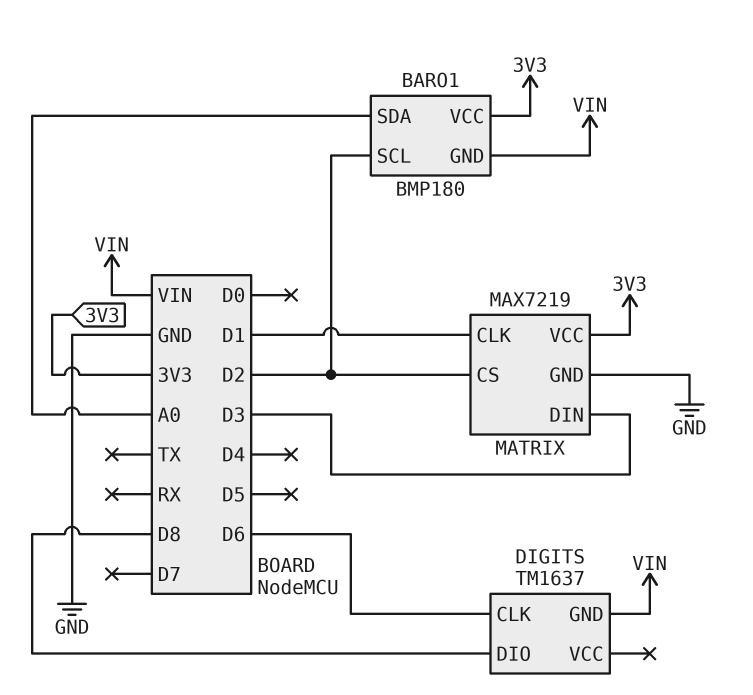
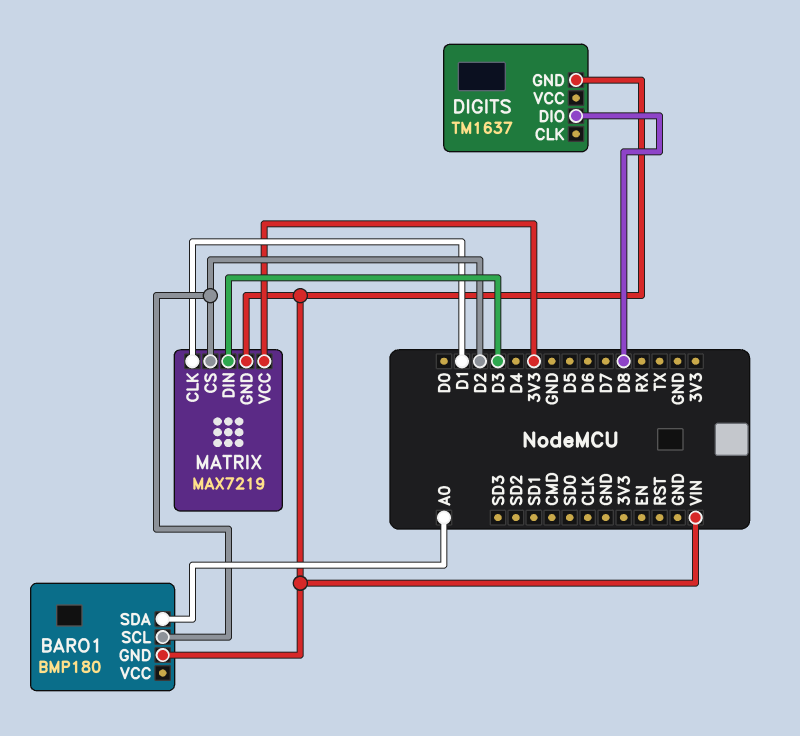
BARO1 pin VCC: 3V3 -> none
DIGITS pin CLK: D6 -> none
MATRIX pin GND: GND -> VIN

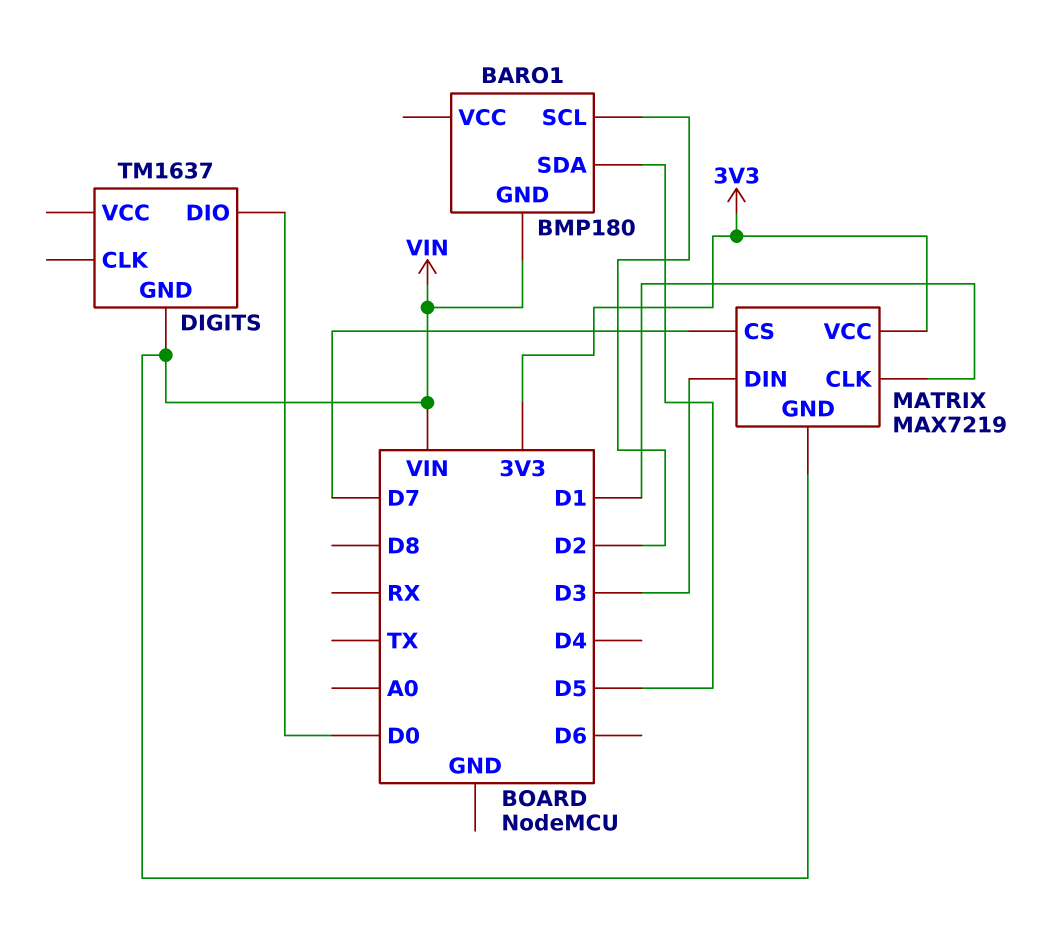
BARO1 pin SDA: A0 -> D5
DIGITS pin DIO: D8 -> D0
MATRIX pin CS: D2 -> D7

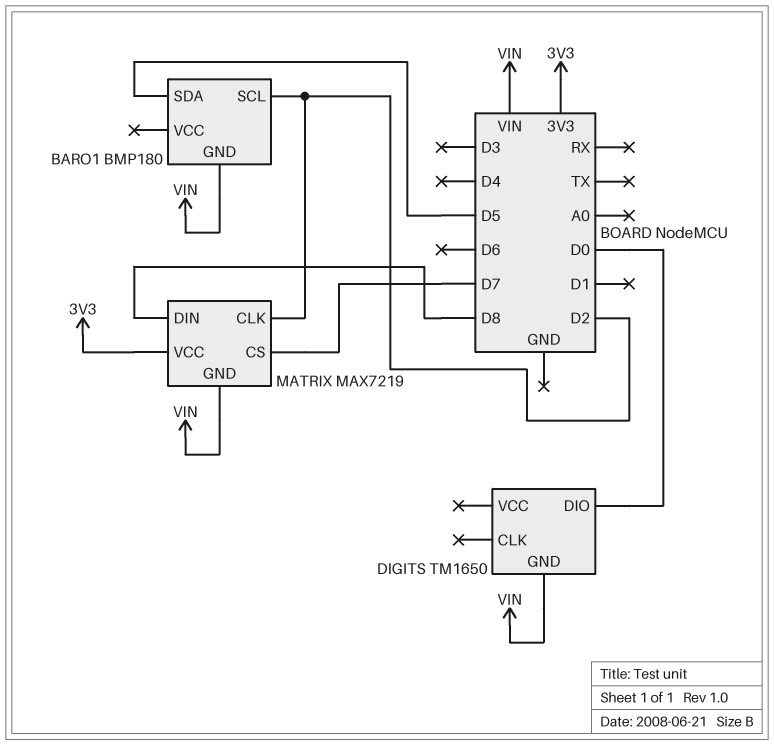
DIGITS: TM1637 -> TM1650
MATRIX pin CLK: D1 -> D2
MATRIX pin DIN: D3 -> D8

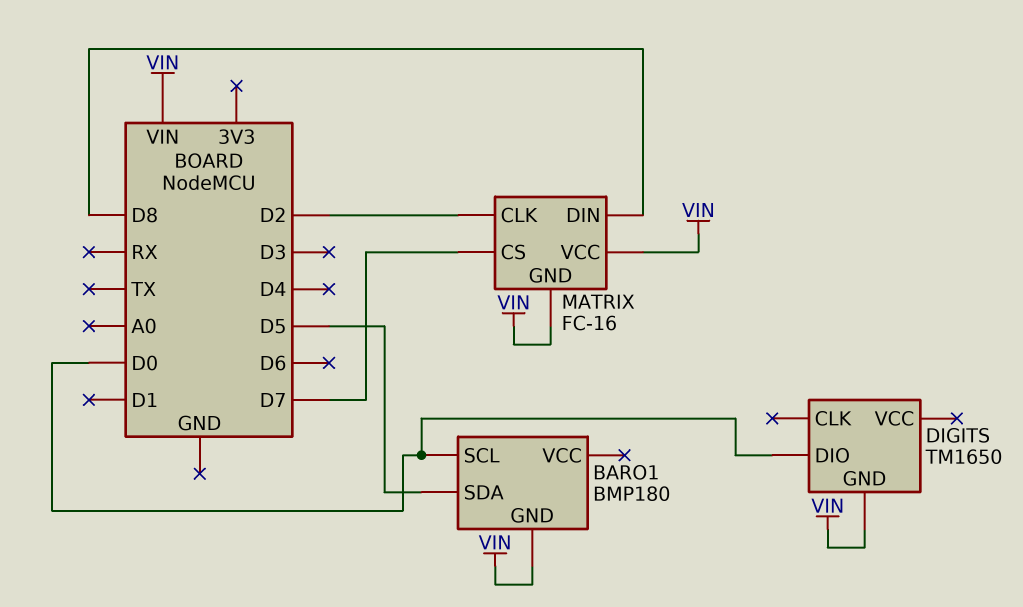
BARO1 pin SCL: D2 -> D0
MATRIX: MAX7219 -> FC-16
MATRIX pin VCC: 3V3 -> VIN

